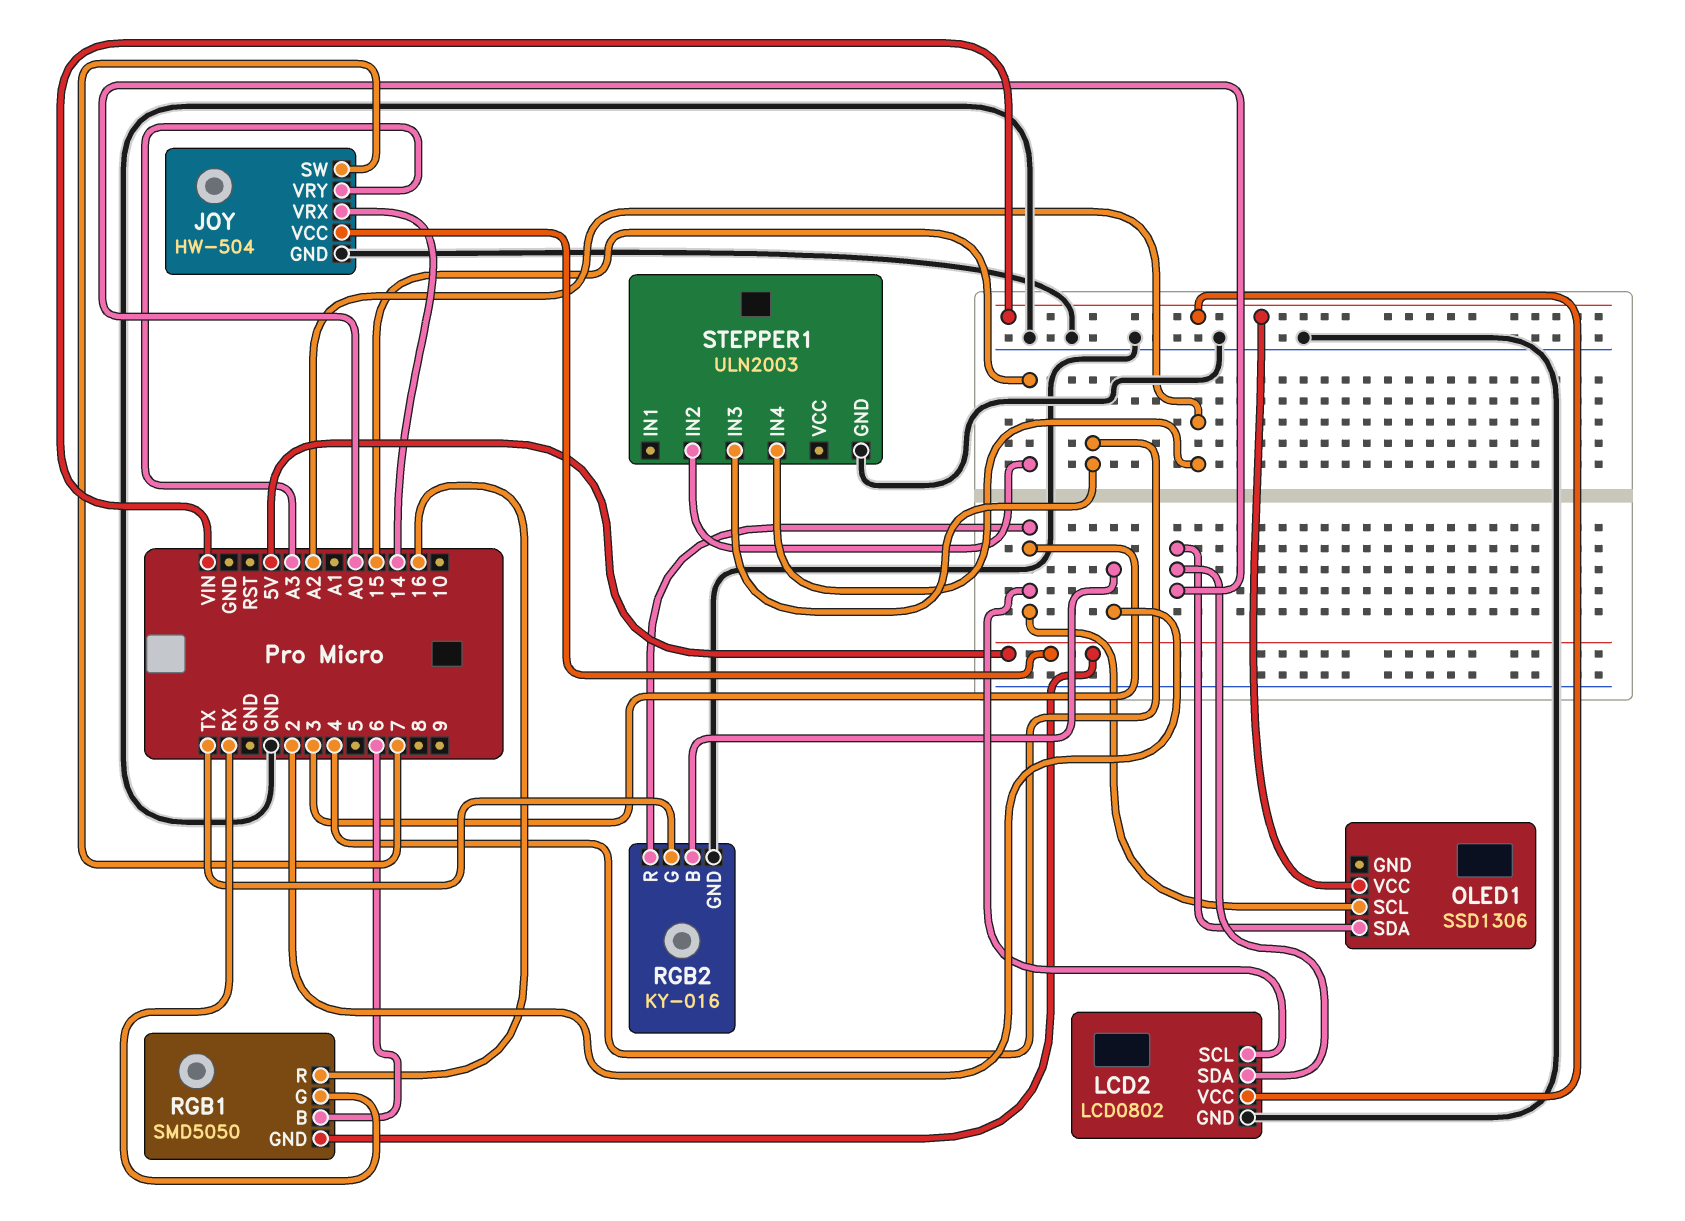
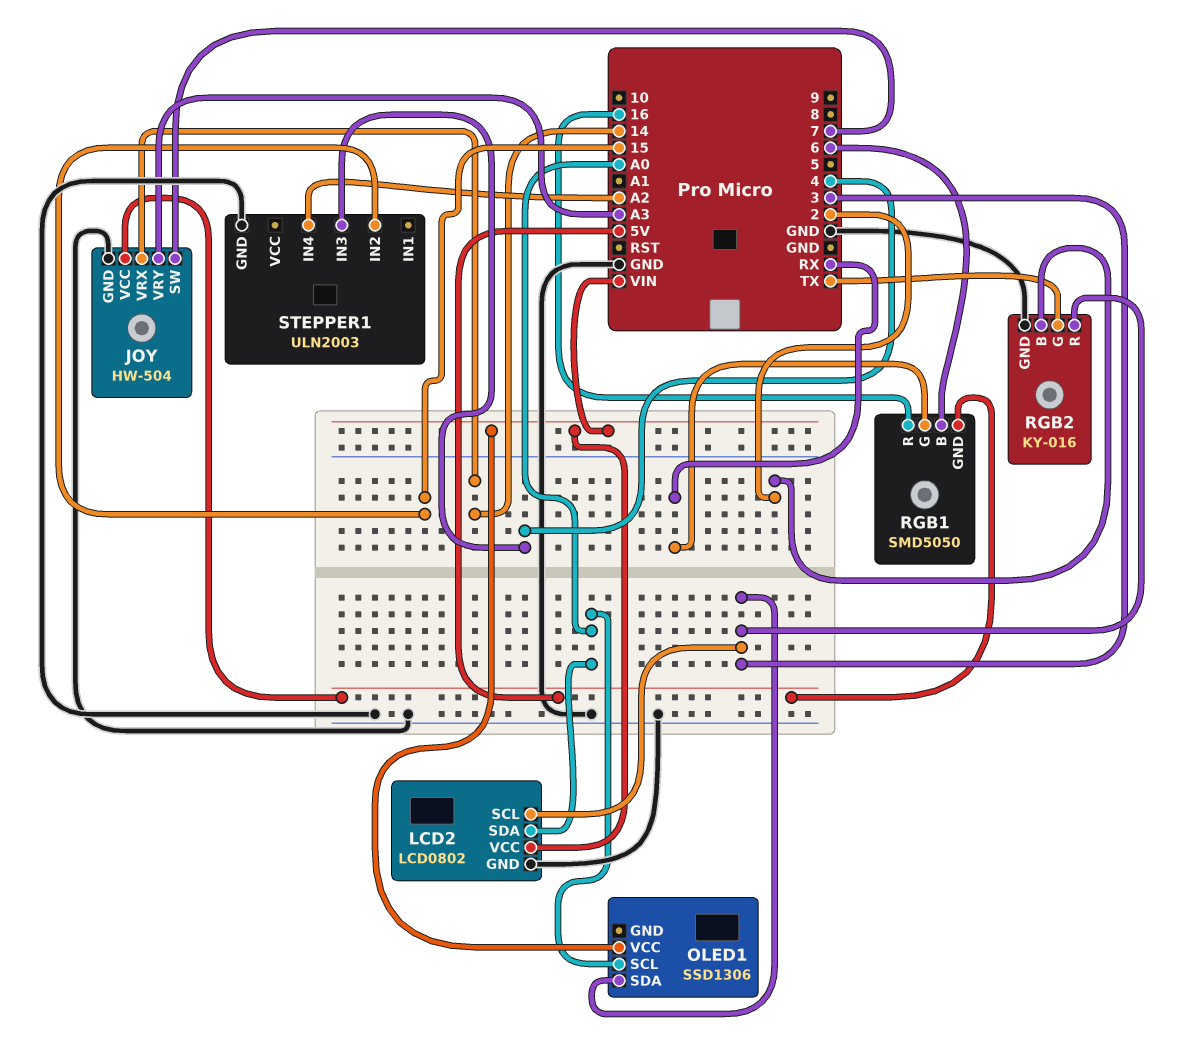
OLED1 pin SCL: 3 -> A0
OLED1 pin SDA: A0 -> 3

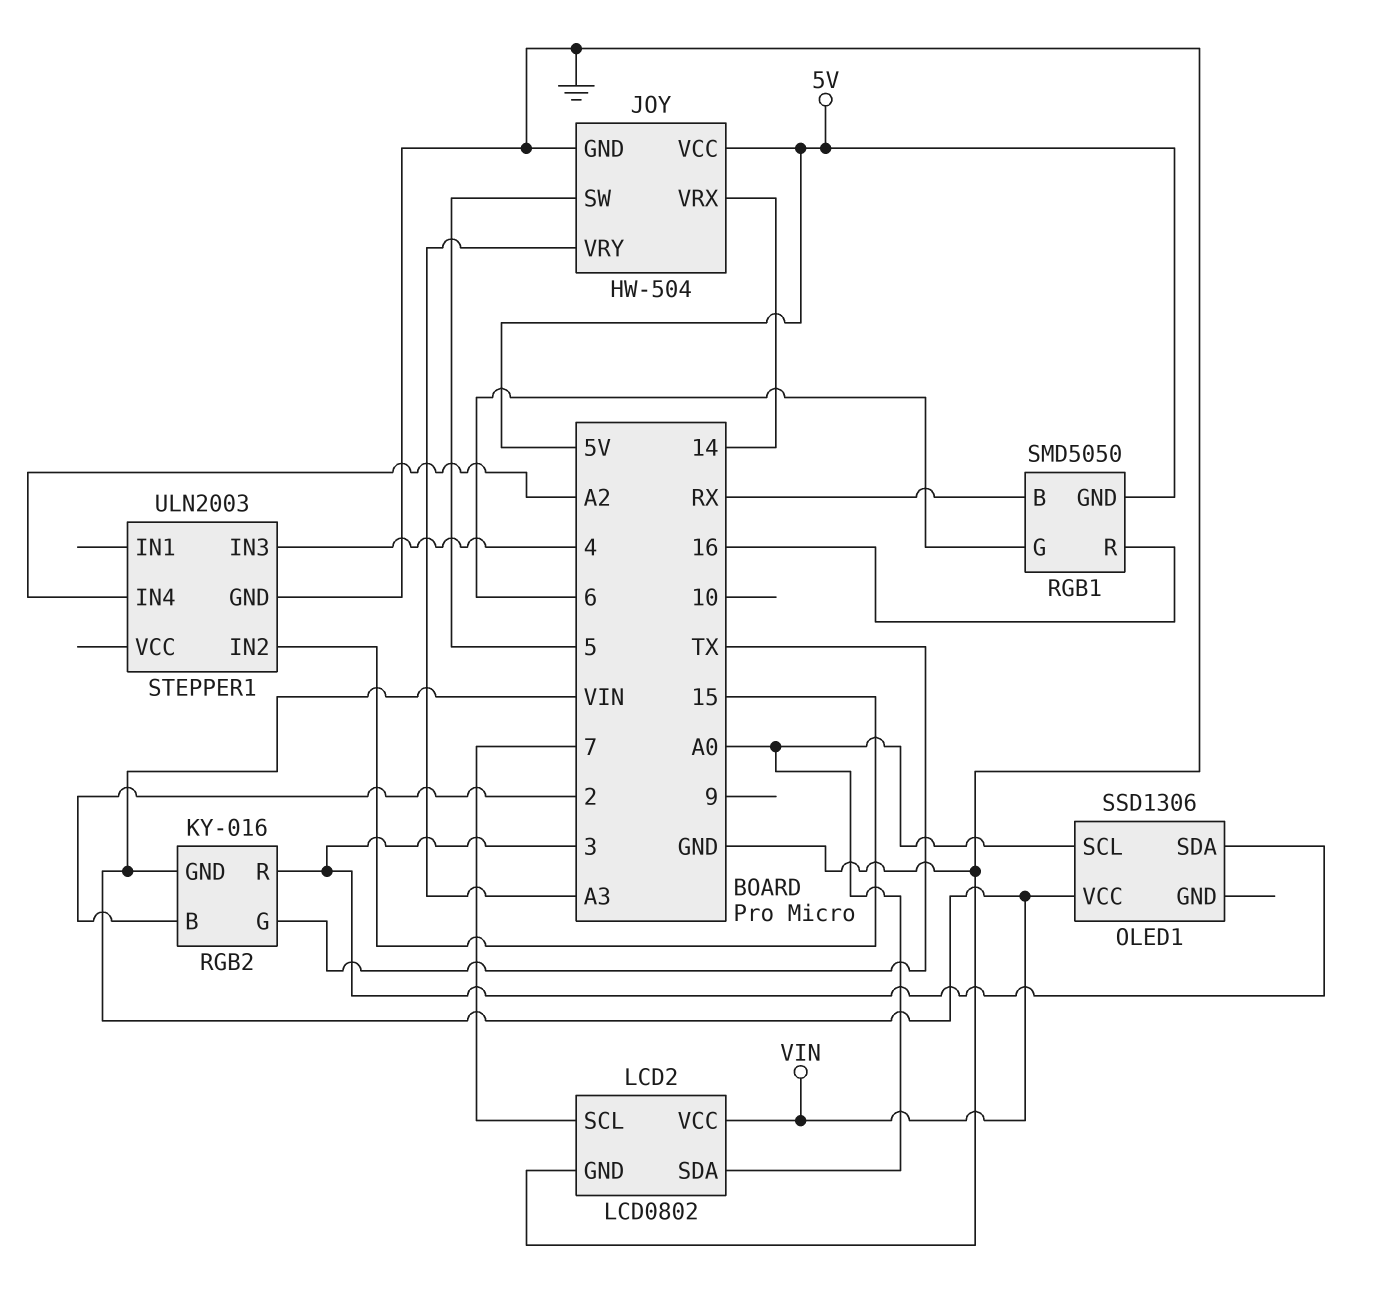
JOY pin SW: 7 -> 5
LCD2 pin SCL: 3 -> 7
RGB1 pin B: 6 -> RX
RGB1 pin G: RX -> 6
RGB2 pin GND: GND -> VIN

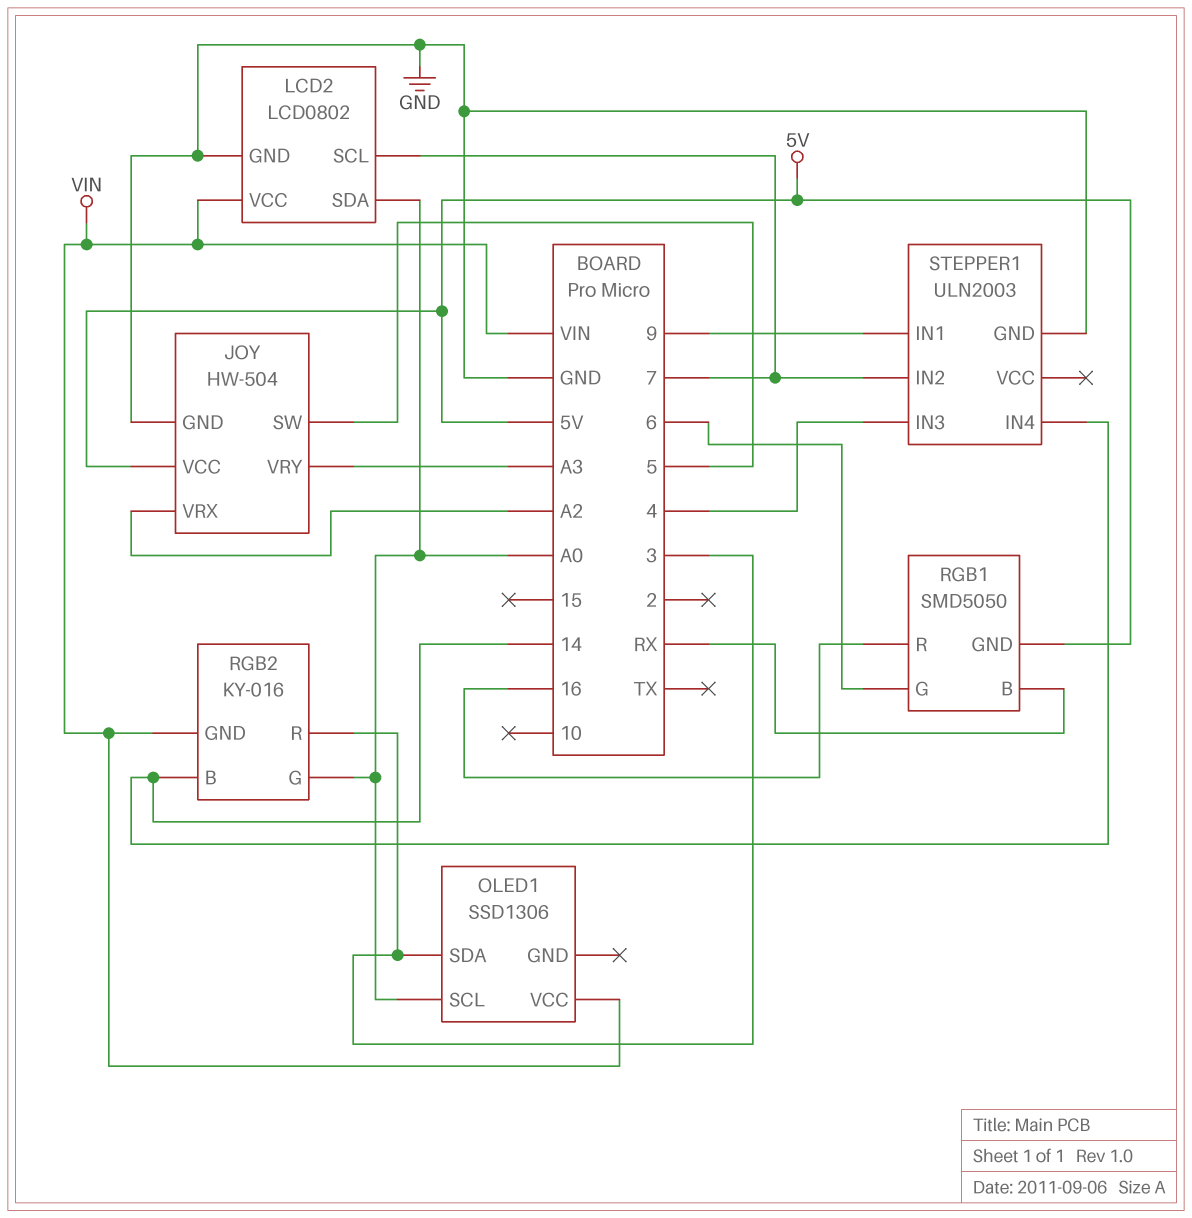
JOY pin VRX: 14 -> A2
RGB2 pin B: 2 -> 14
RGB2 pin G: TX -> A0
STEPPER1 pin IN1: none -> 9
STEPPER1 pin IN2: 15 -> 7
STEPPER1 pin IN4: A2 -> 14

